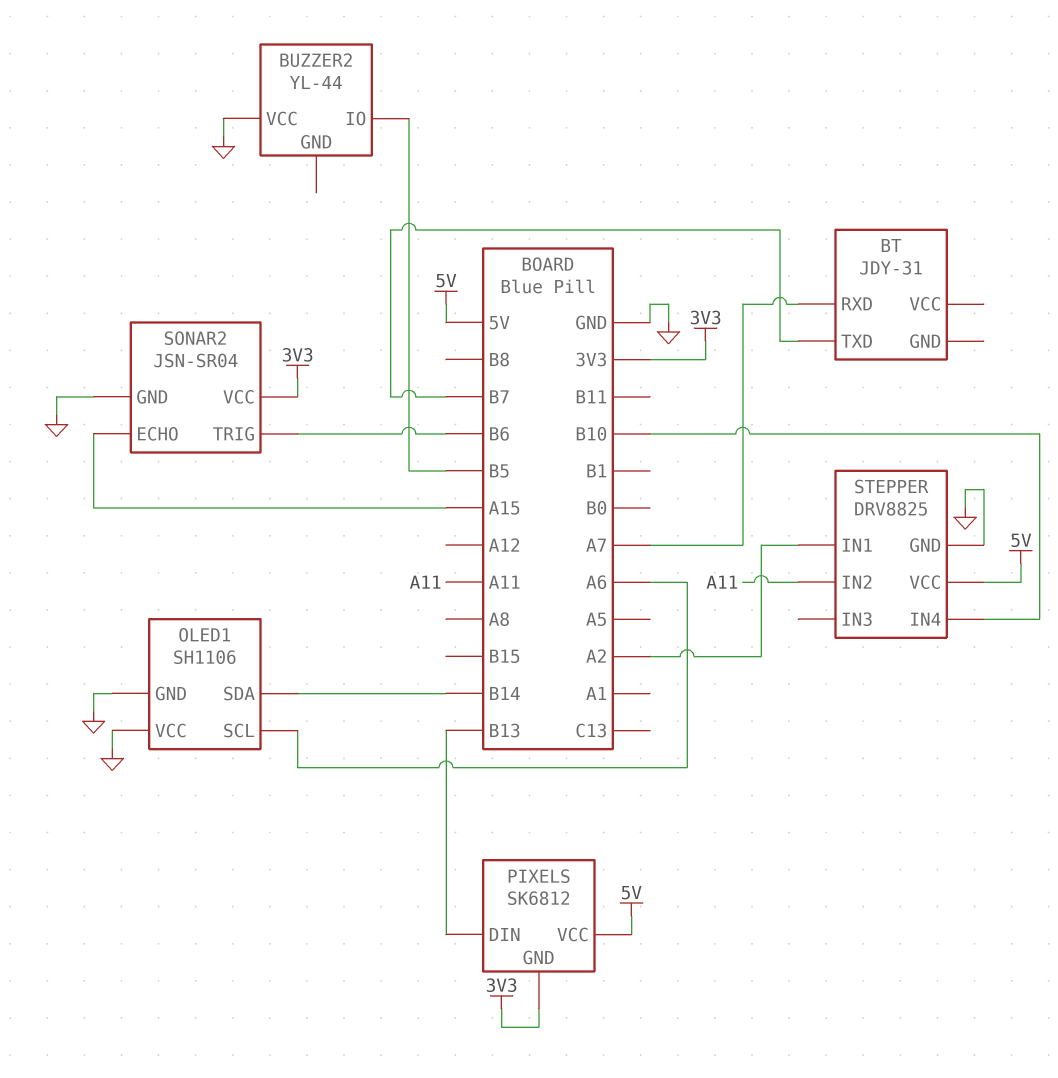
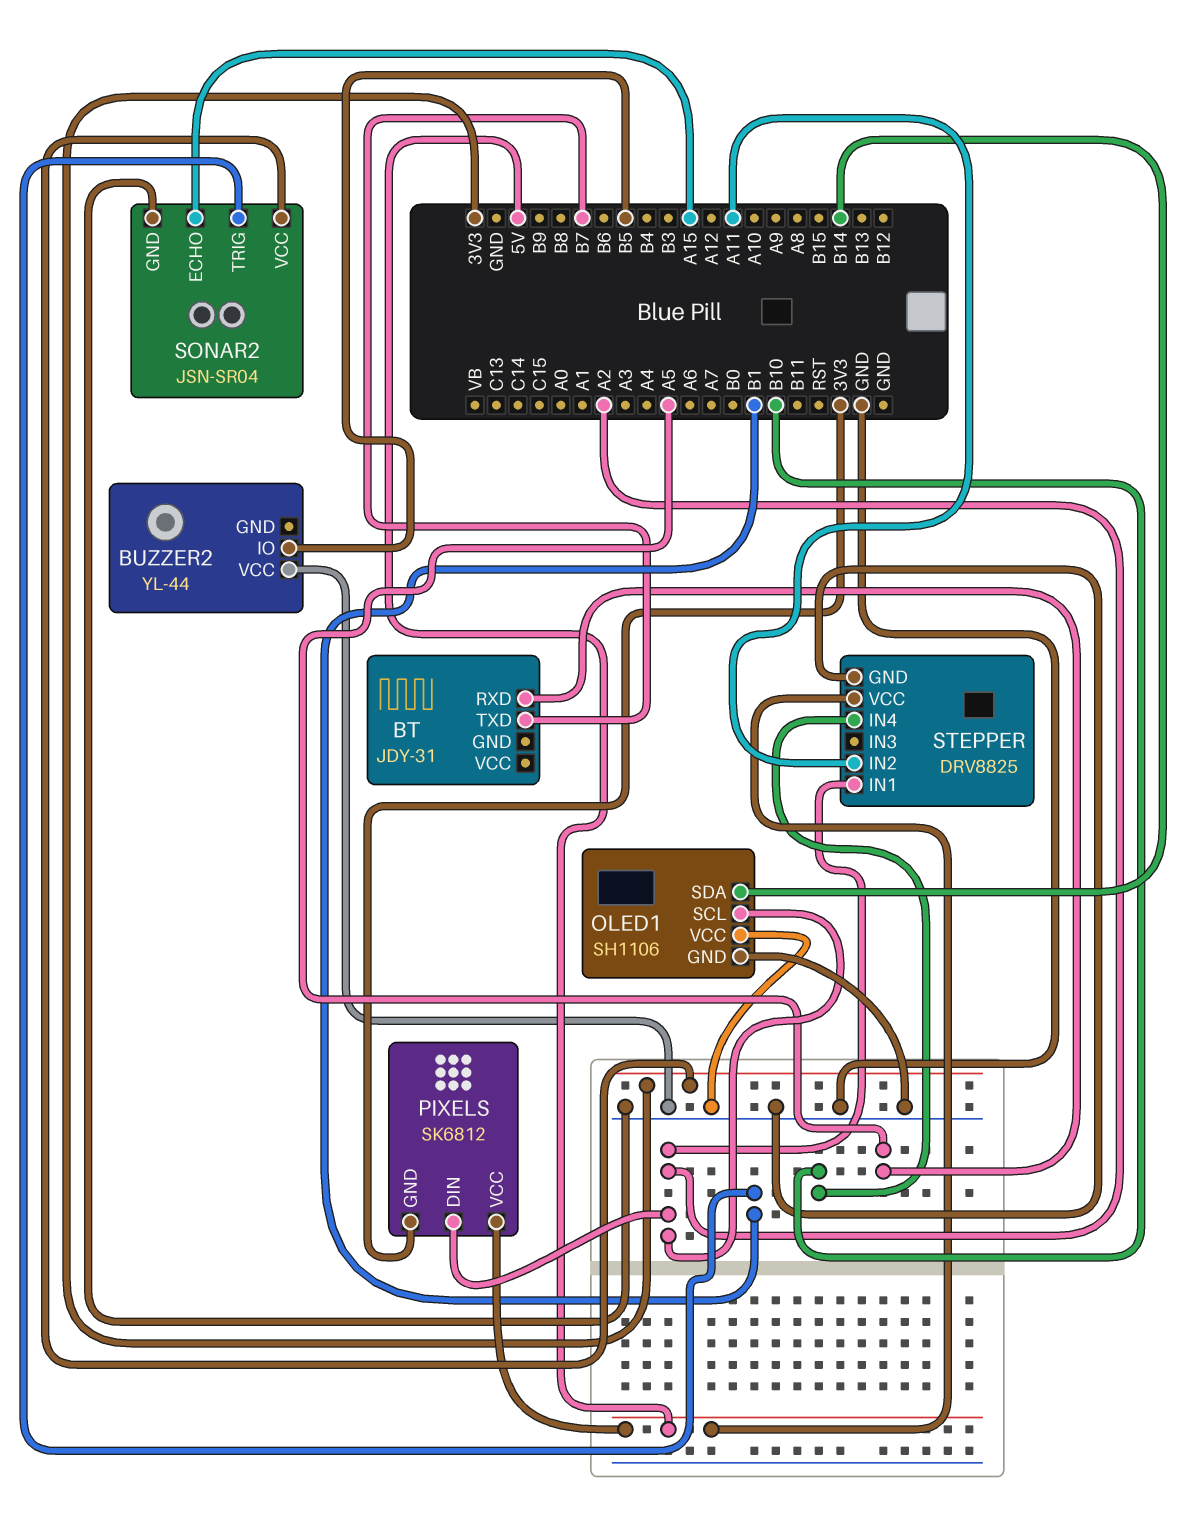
BT pin RXD: A7 -> A5
OLED1 pin SCL: A6 -> A2
PIXELS pin DIN: B13 -> A2
SONAR2 pin TRIG: B6 -> B1

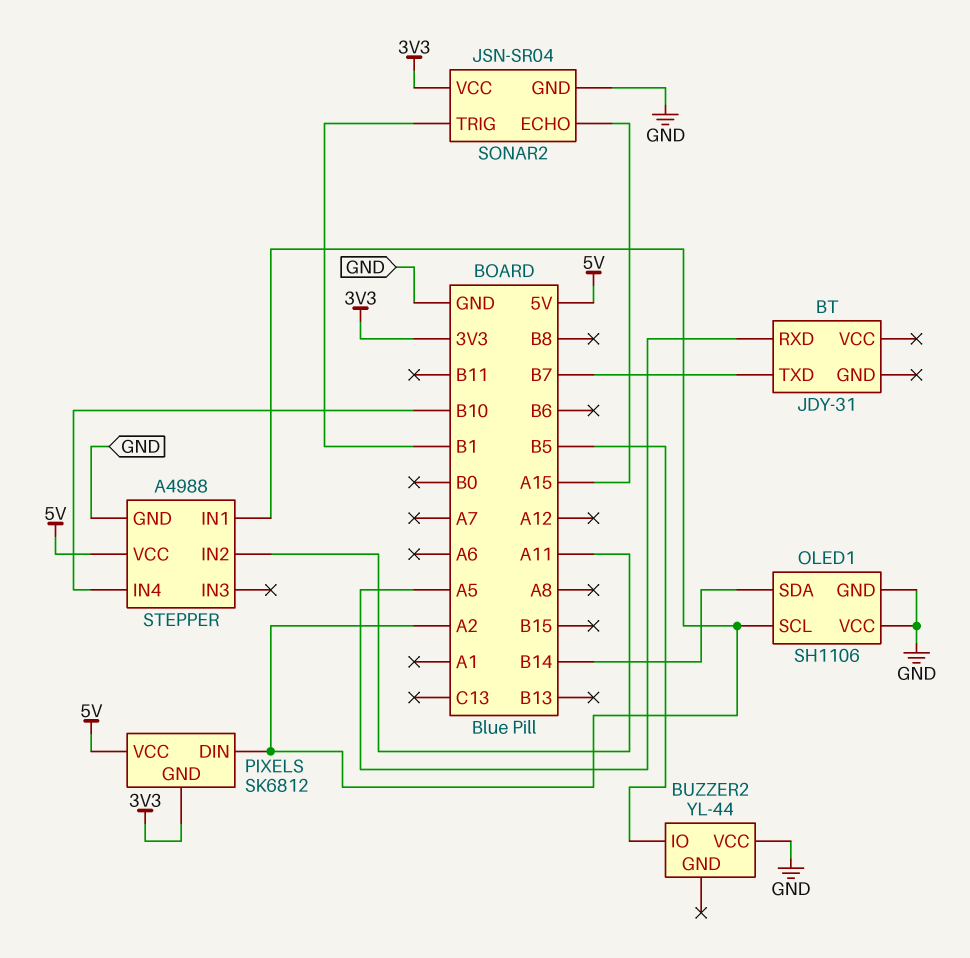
STEPPER: DRV8825 -> A4988

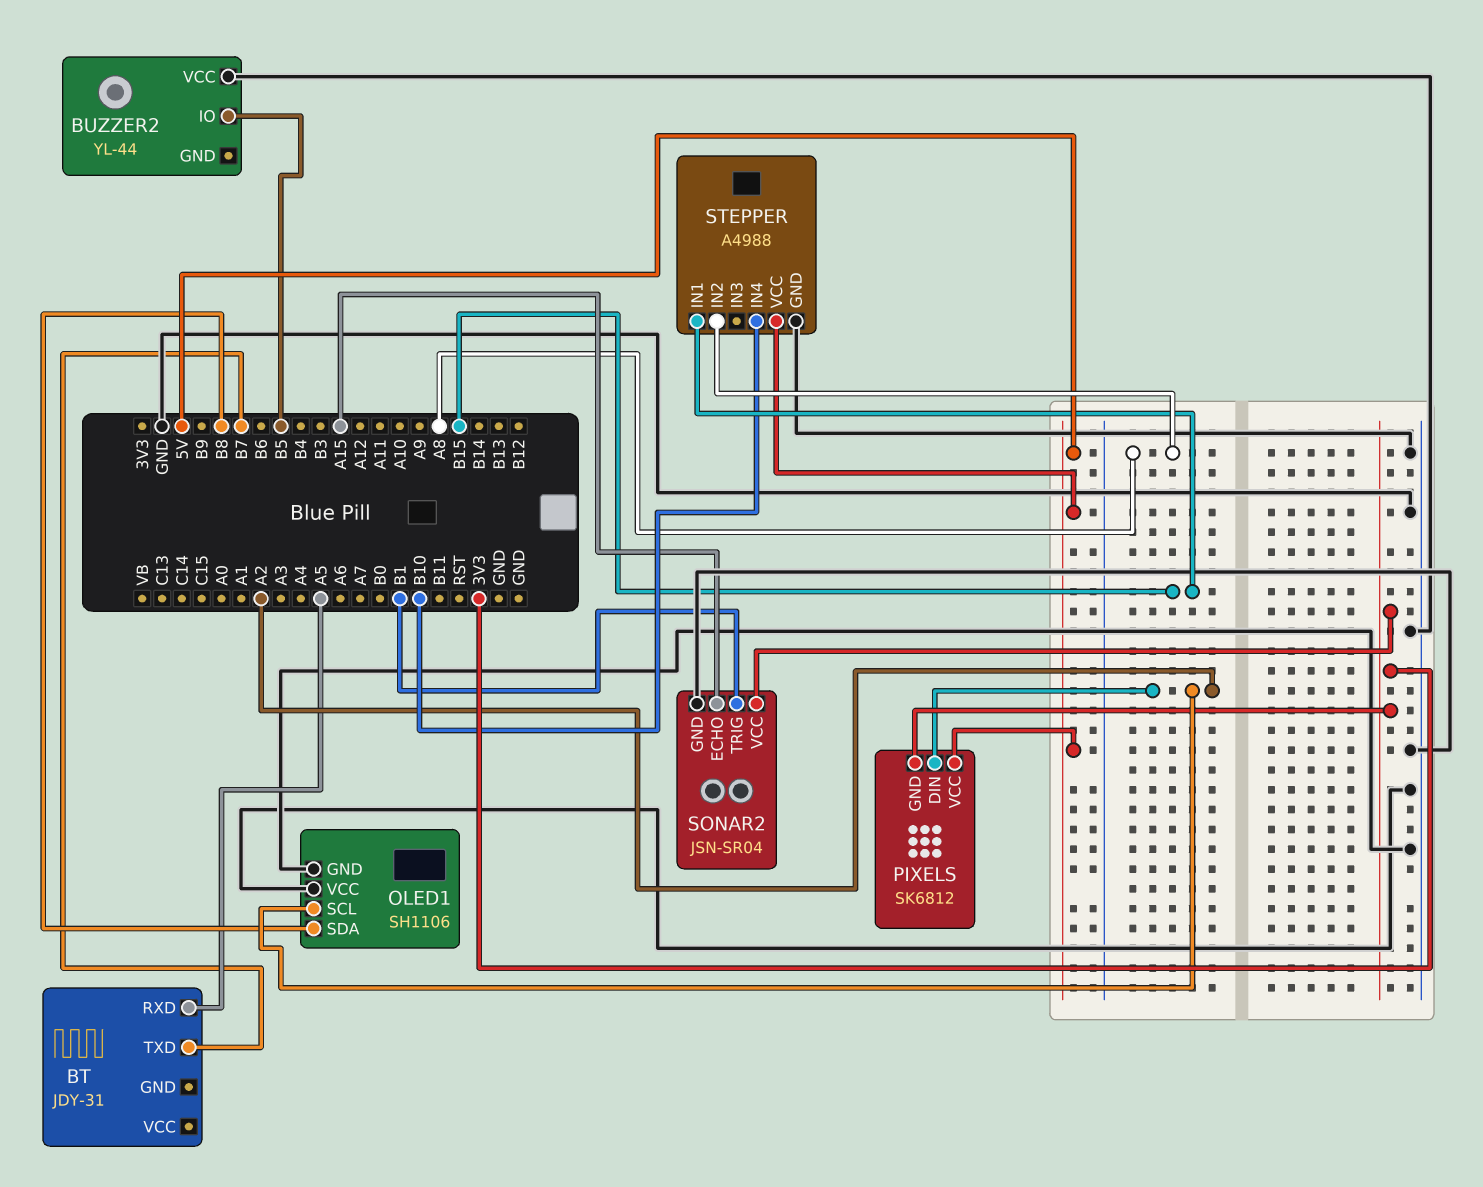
OLED1 pin SDA: B14 -> B8
STEPPER pin IN1: A2 -> B15
STEPPER pin IN2: A11 -> A8

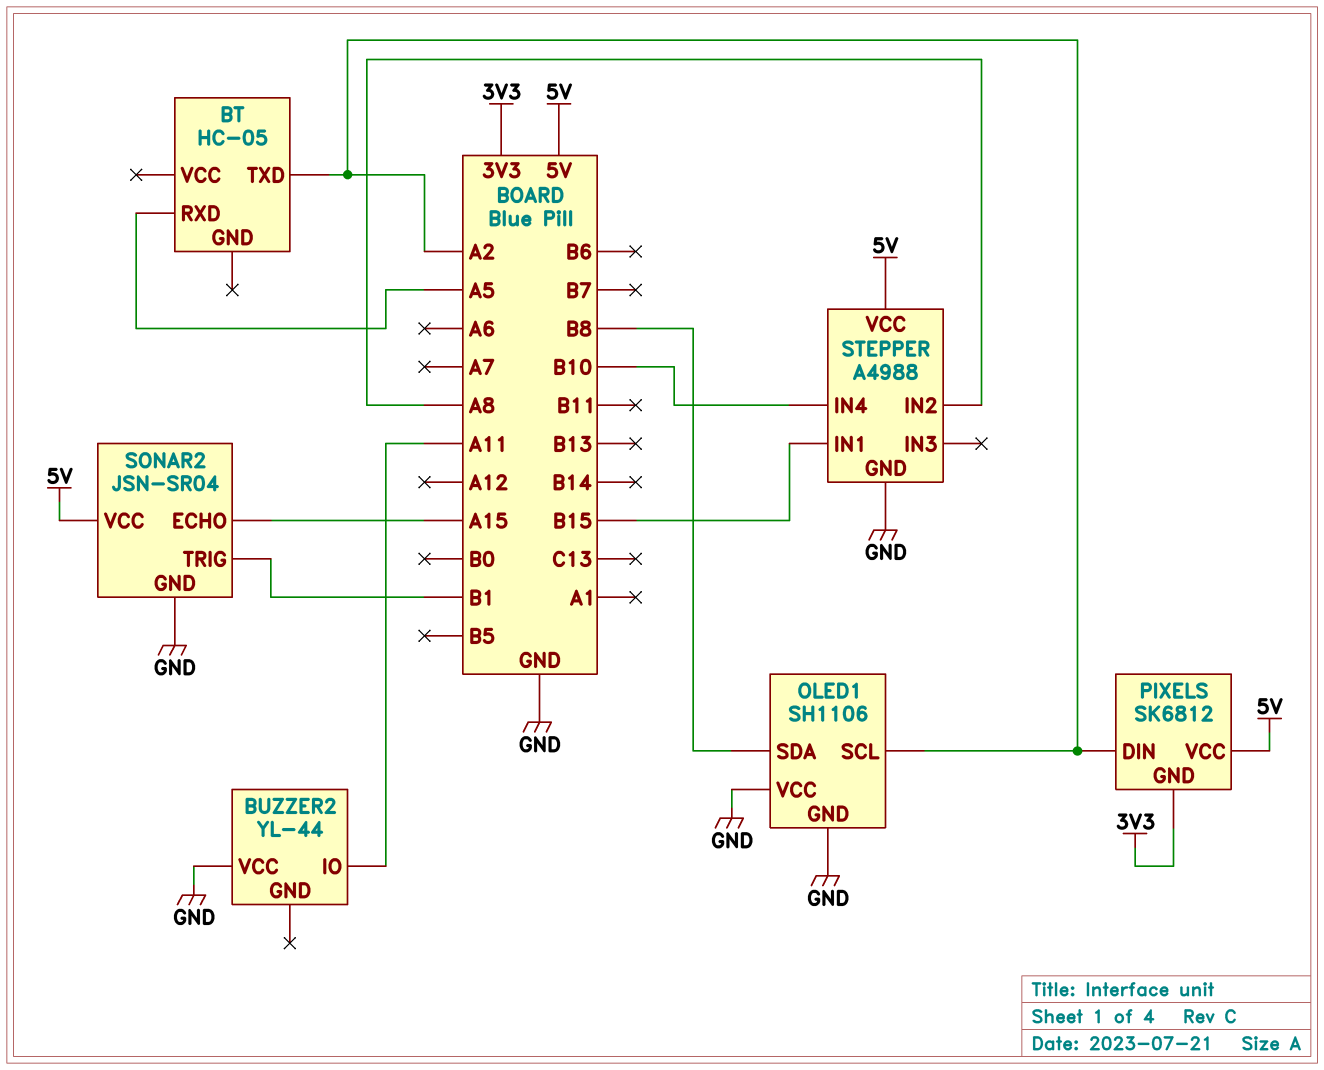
BT: JDY-31 -> HC-05
BT pin TXD: B7 -> A2
BUZZER2 pin IO: B5 -> A11
SONAR2 pin VCC: 3V3 -> 5V

